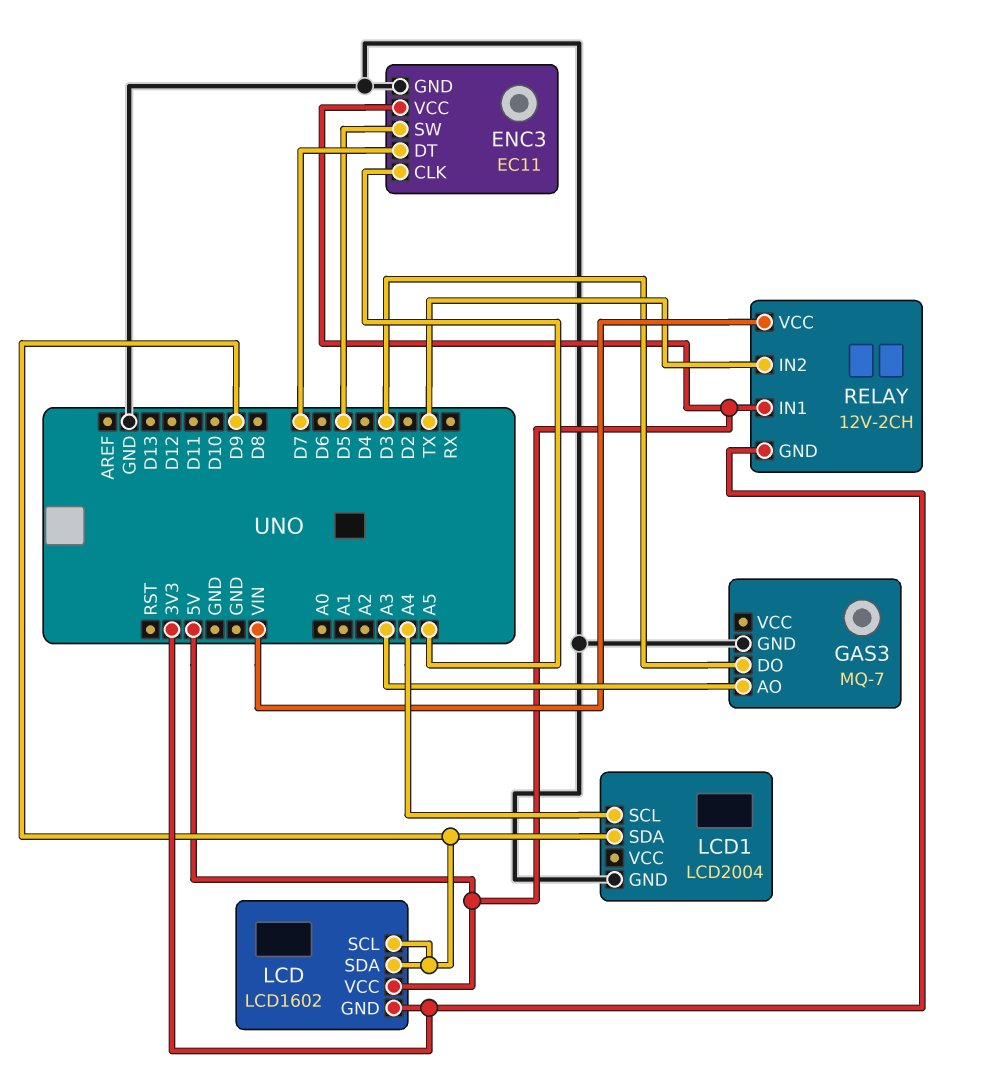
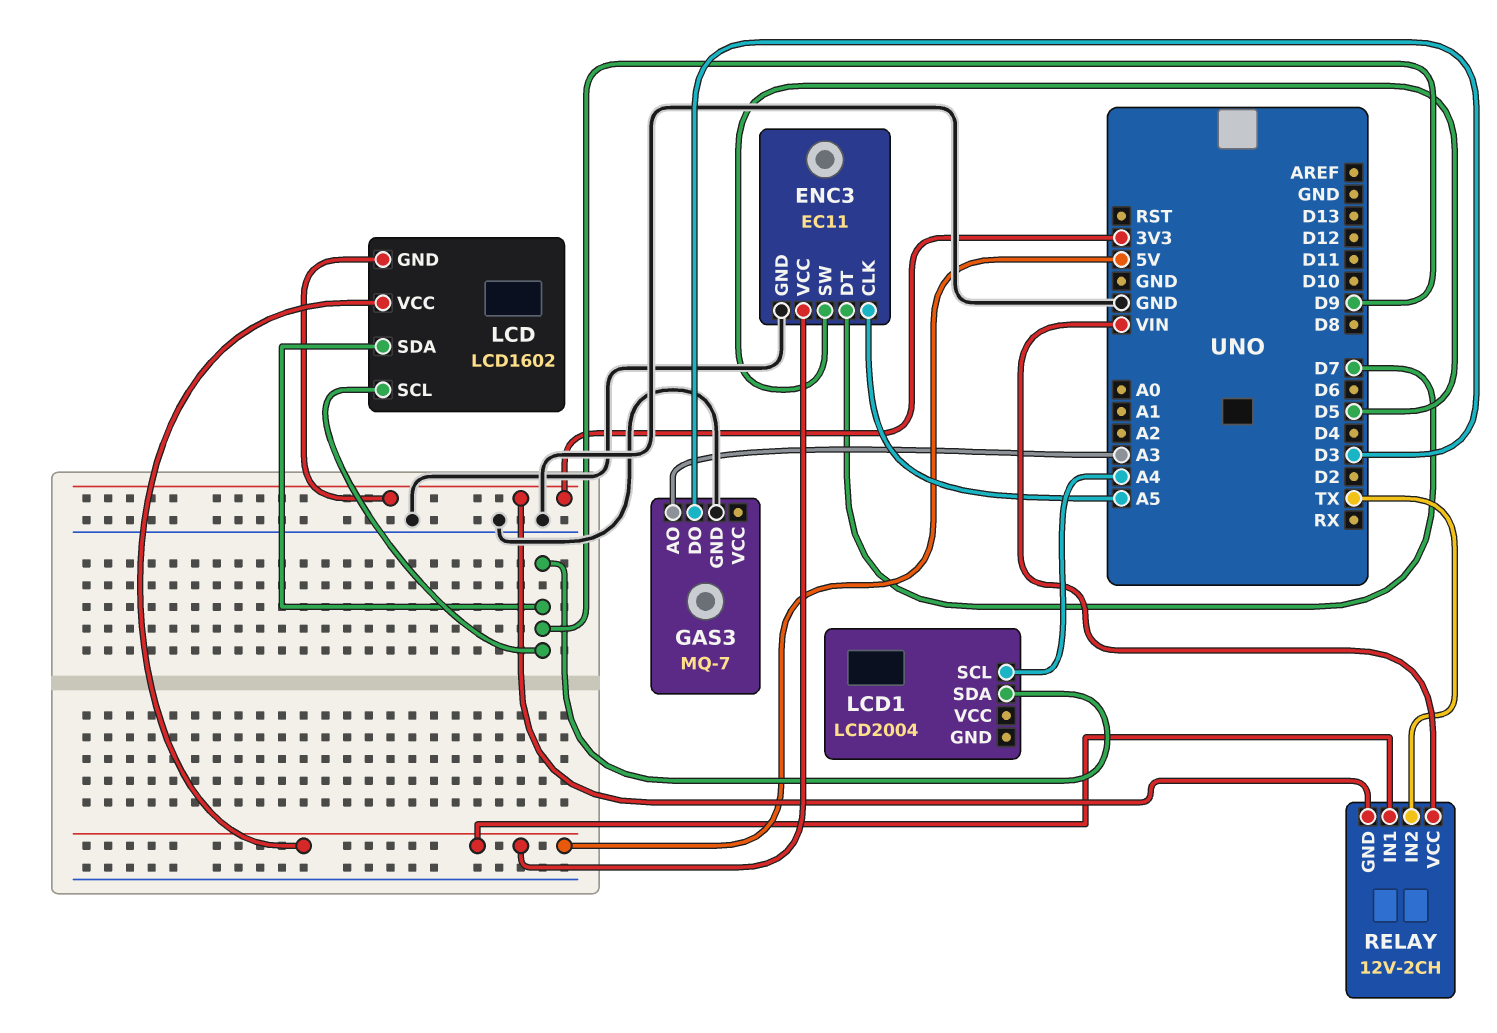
LCD1 pin GND: GND -> none

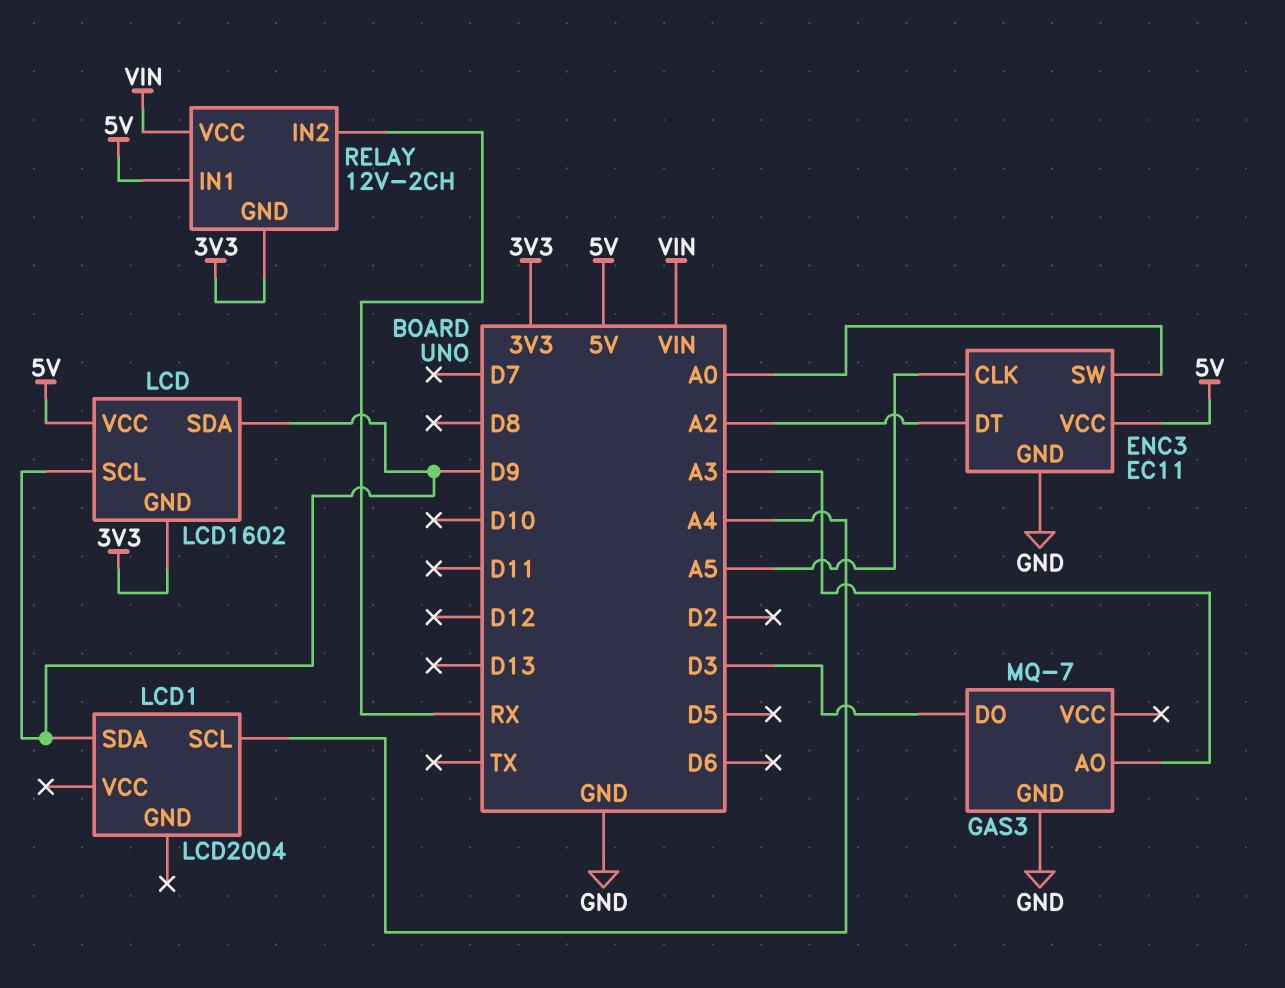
ENC3 pin DT: D7 -> A2
ENC3 pin SW: D5 -> A0
RELAY pin IN2: TX -> RX

